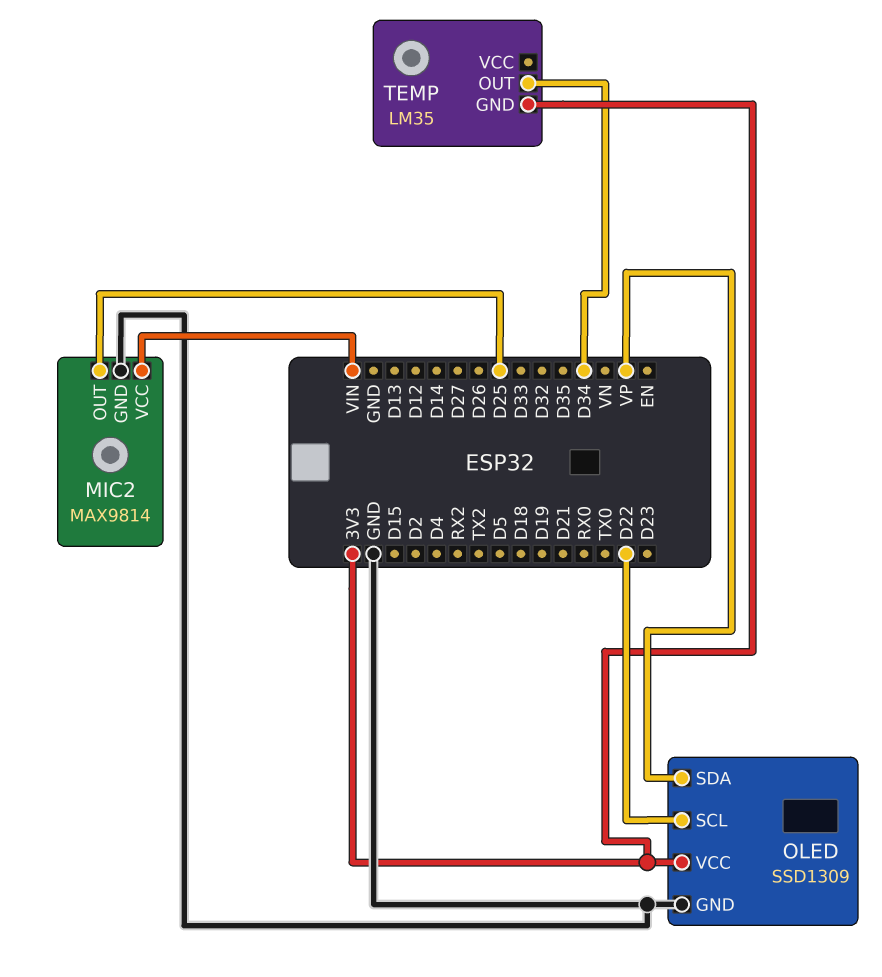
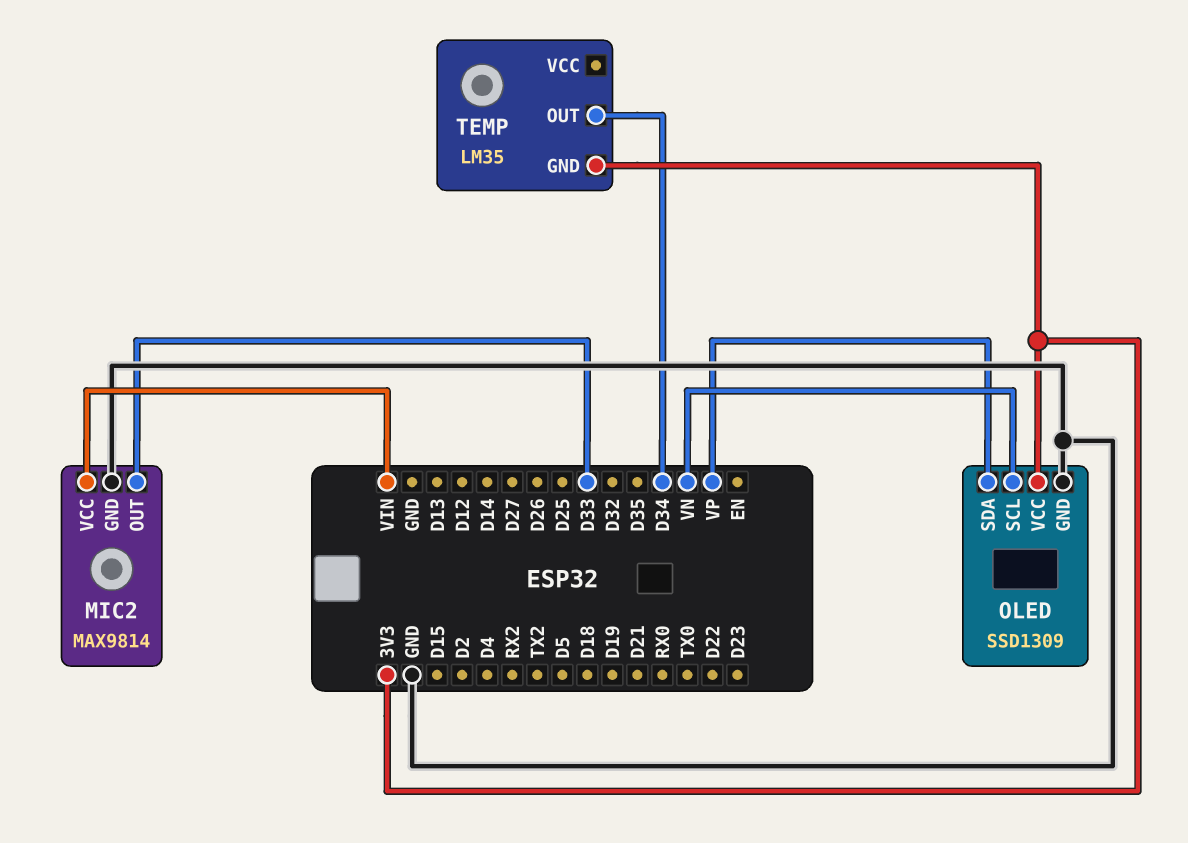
MIC2 pin OUT: D25 -> D33
OLED pin SCL: D22 -> VN

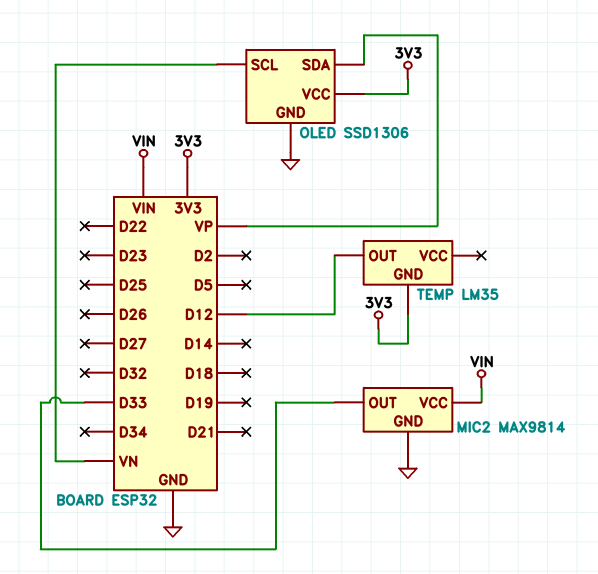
OLED: SSD1309 -> SSD1306
TEMP pin OUT: D34 -> D12

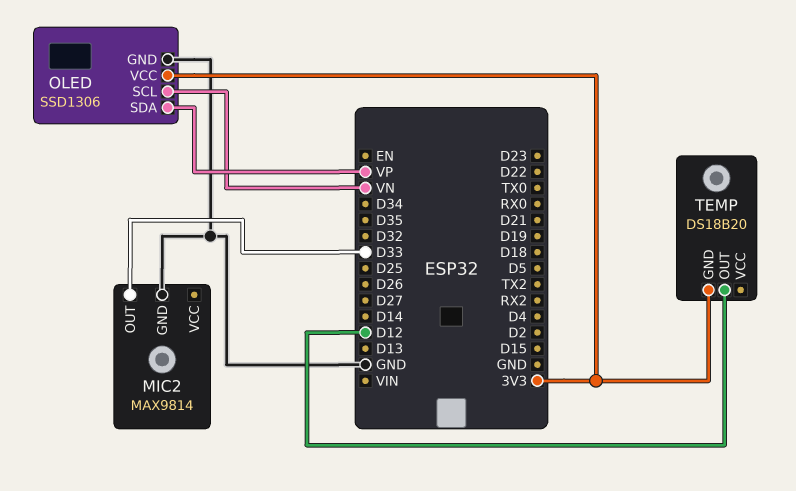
MIC2 pin VCC: VIN -> none
TEMP: LM35 -> DS18B20

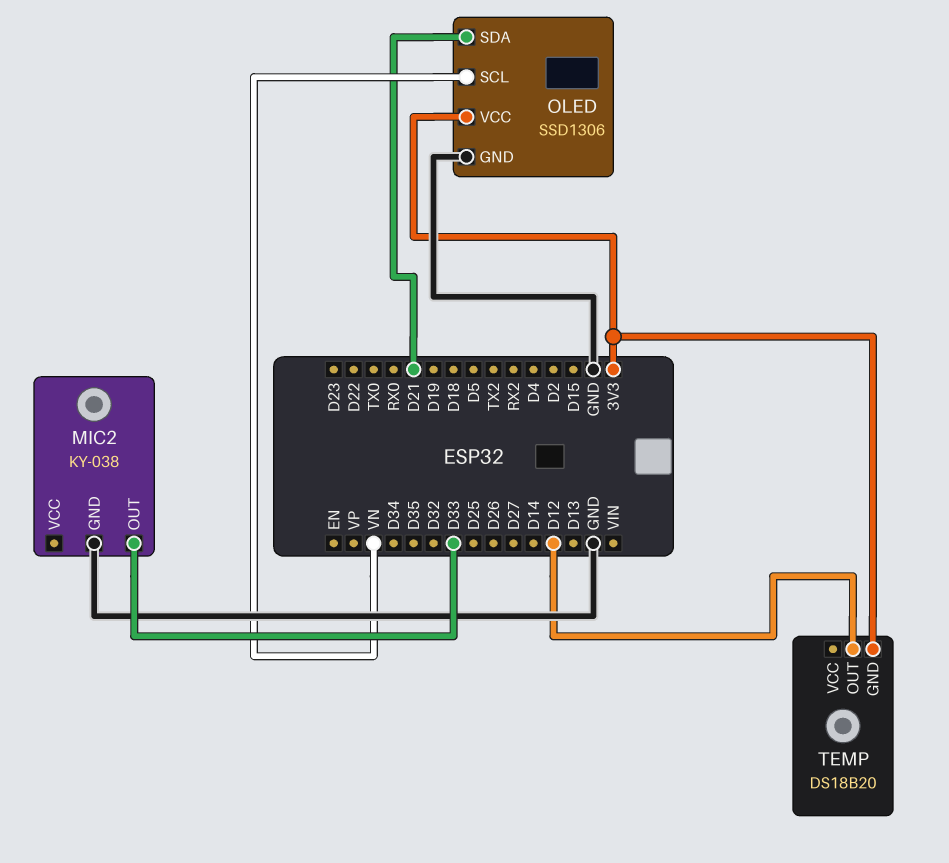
MIC2: MAX9814 -> KY-038
OLED pin SDA: VP -> D21

